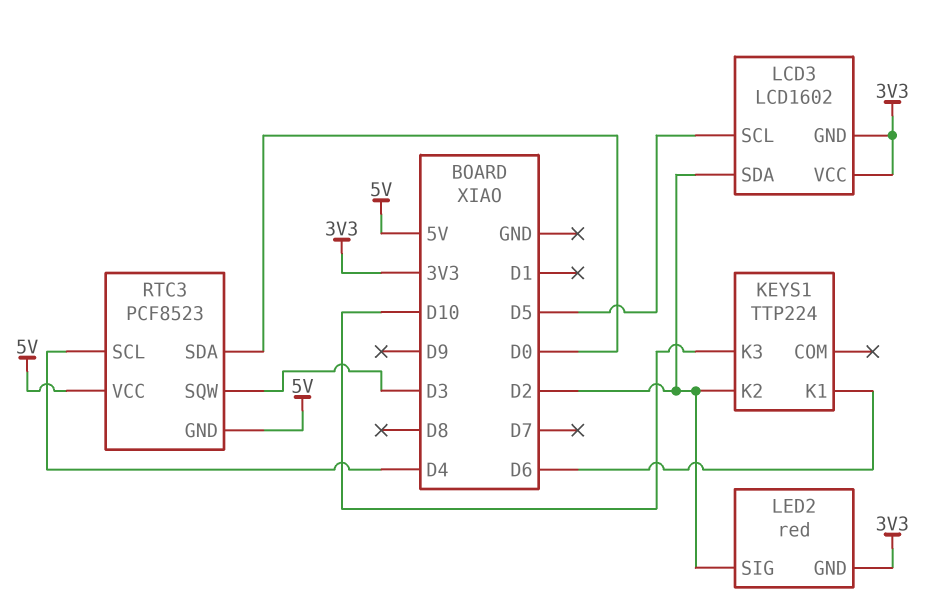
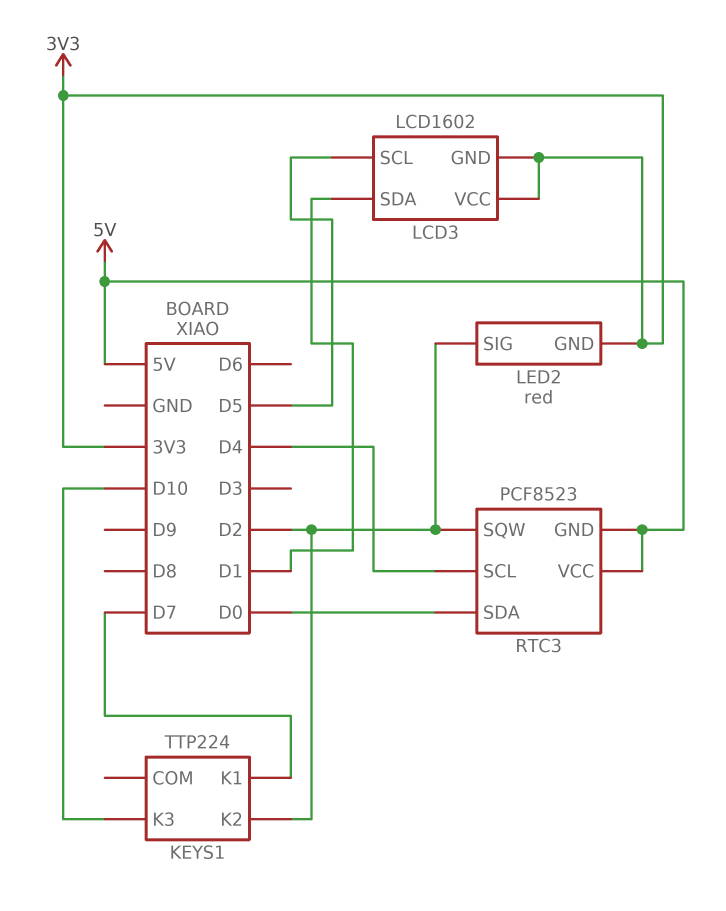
KEYS1 pin K1: D6 -> D7
LCD3 pin SDA: D2 -> D1
RTC3 pin SQW: D3 -> D2

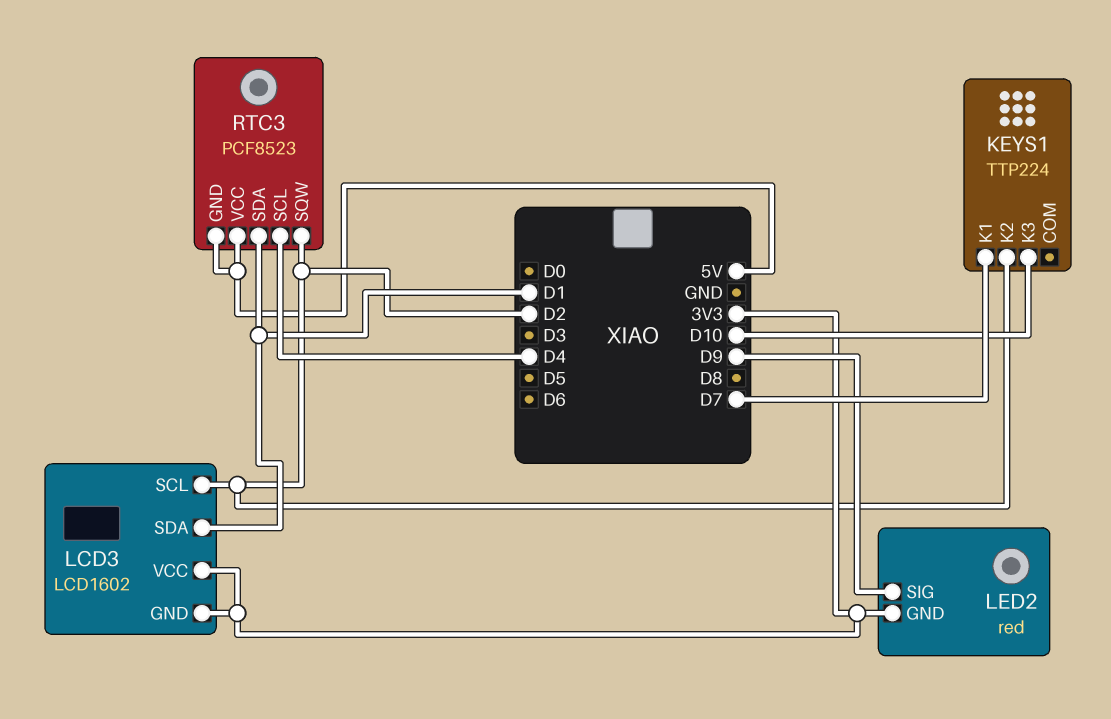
LCD3 pin SCL: D5 -> D2
LED2 pin SIG: D2 -> D9
RTC3 pin SDA: D0 -> D1

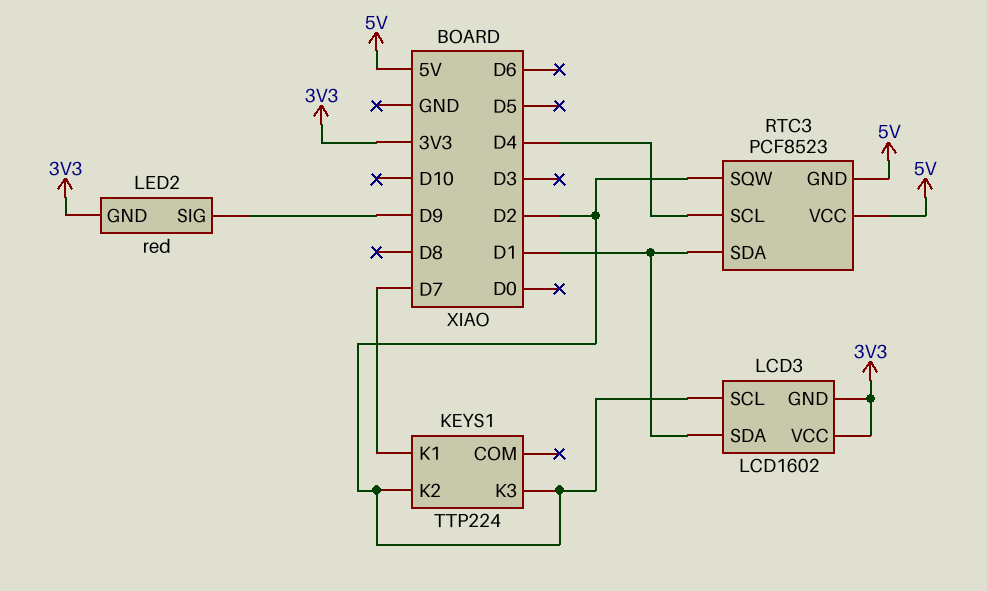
KEYS1 pin K3: D10 -> D2

